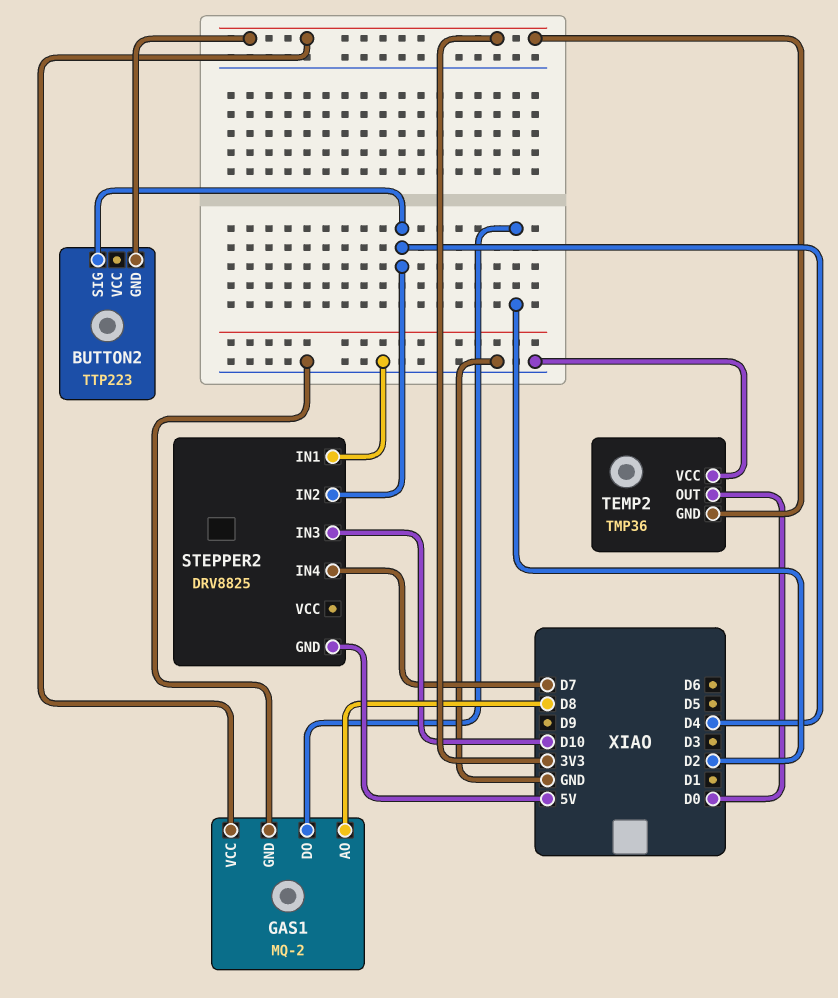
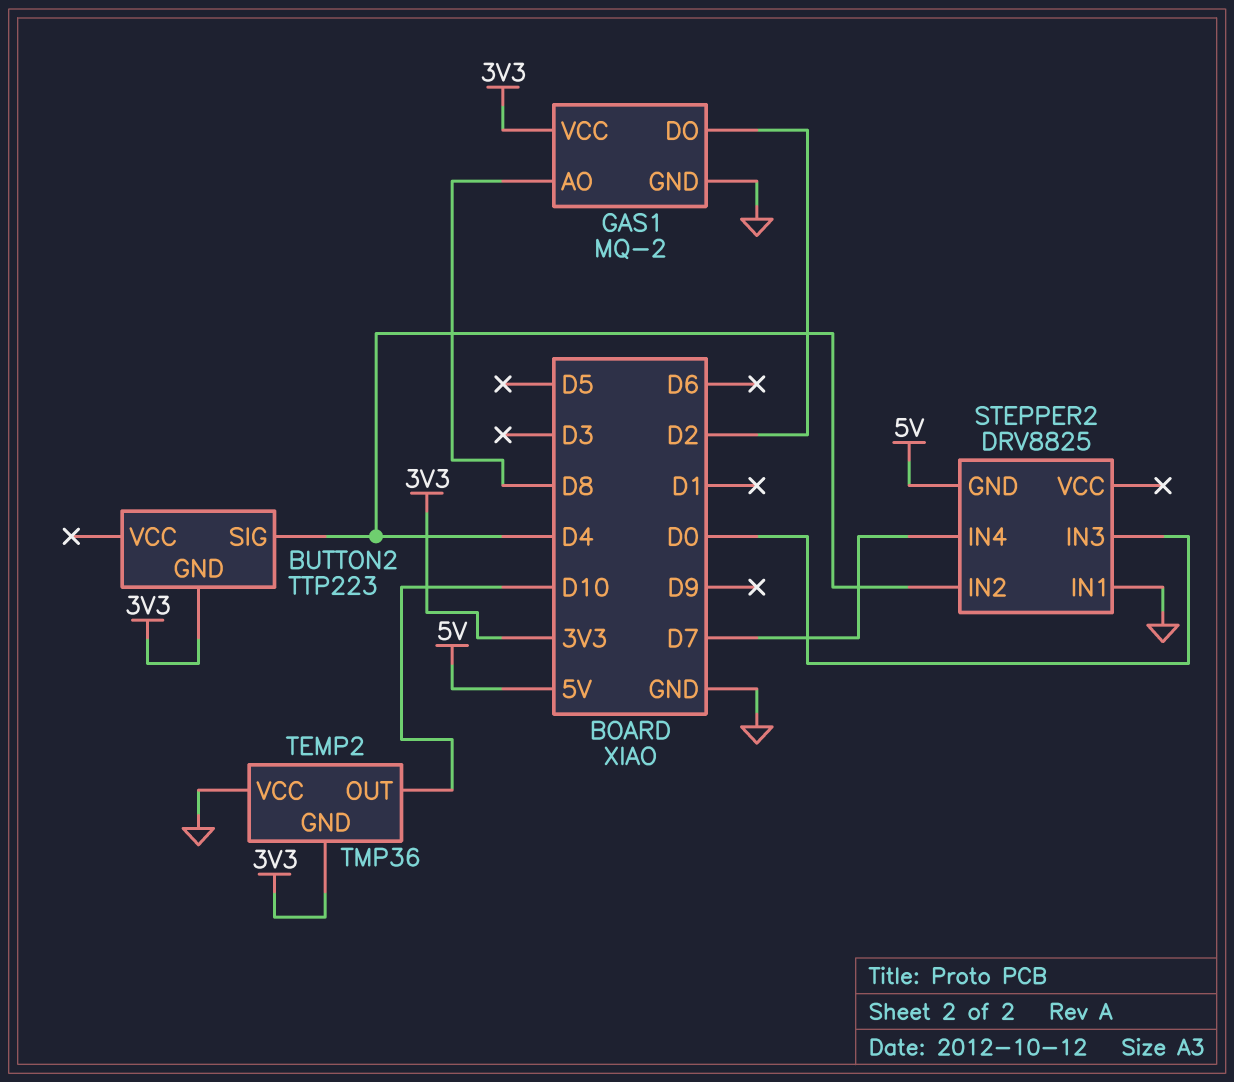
STEPPER2 pin IN3: D10 -> D0
TEMP2 pin OUT: D0 -> D10

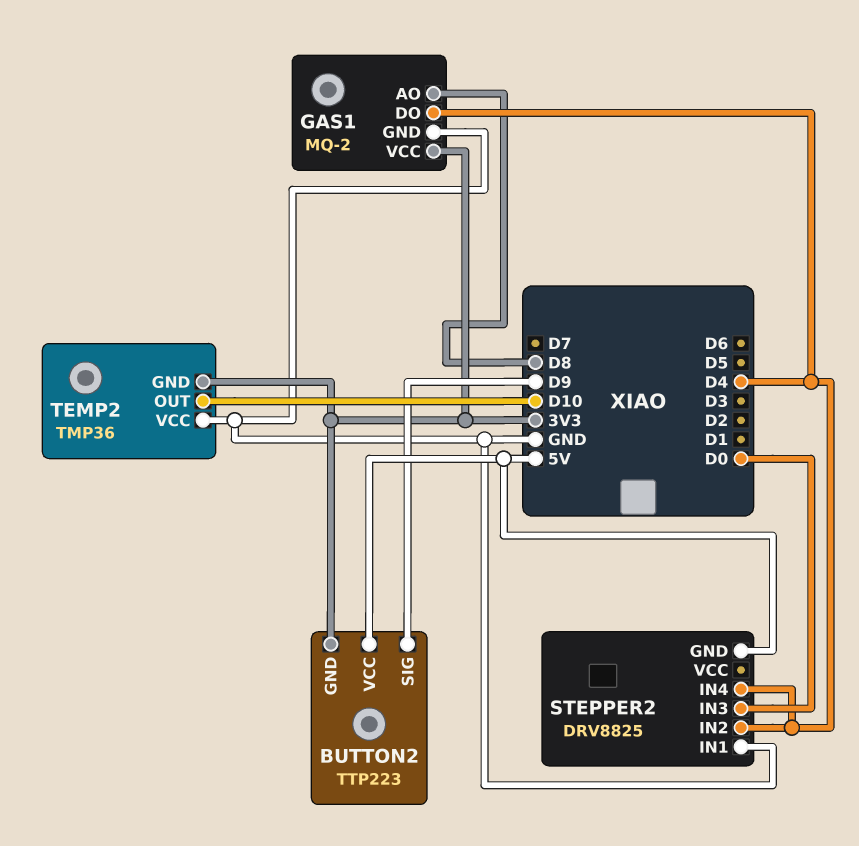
BUTTON2 pin SIG: D4 -> D9
BUTTON2 pin VCC: none -> 5V
GAS1 pin DO: D2 -> D4
STEPPER2 pin IN4: D7 -> D4

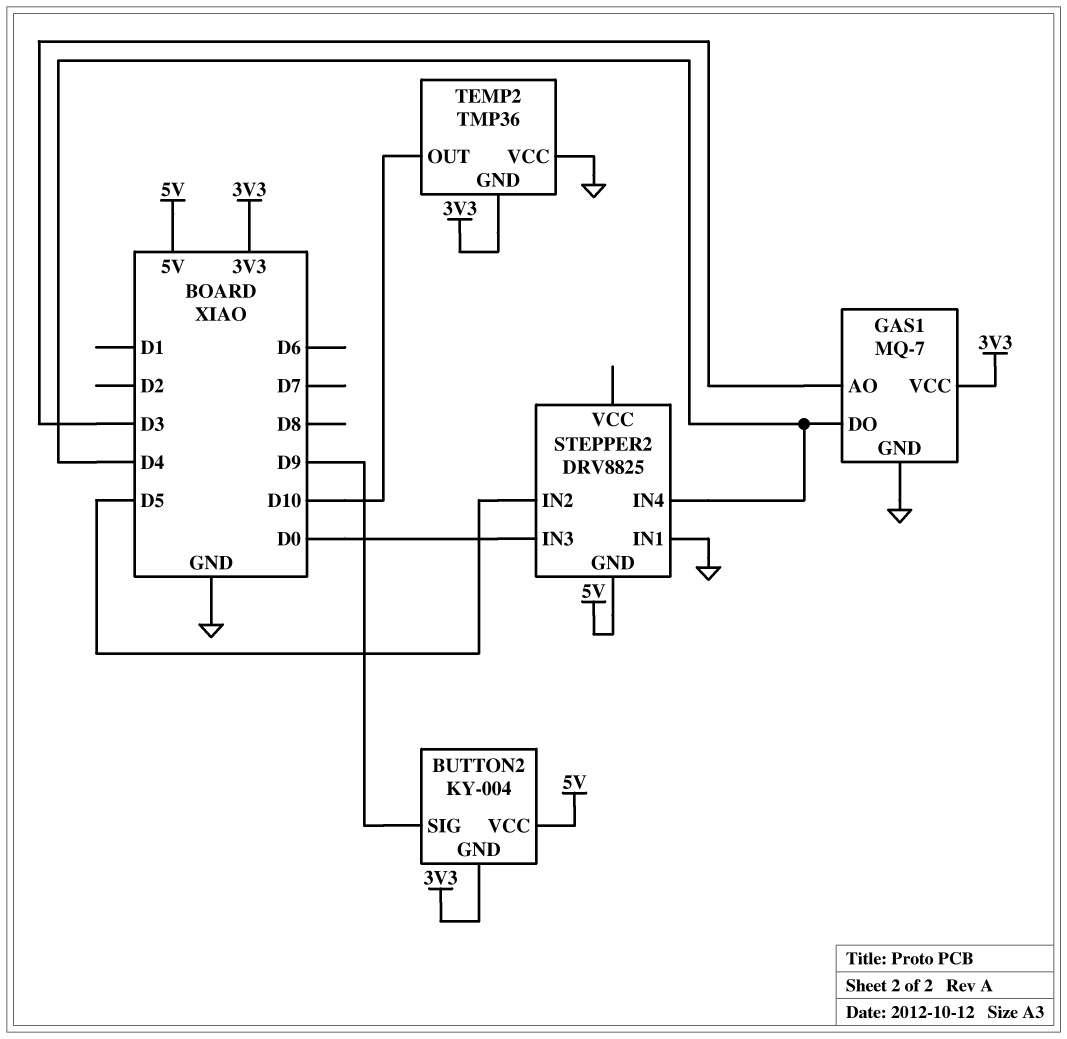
BUTTON2: TTP223 -> KY-004
GAS1: MQ-2 -> MQ-7
GAS1 pin AO: D8 -> D3
STEPPER2 pin IN2: D4 -> D5

